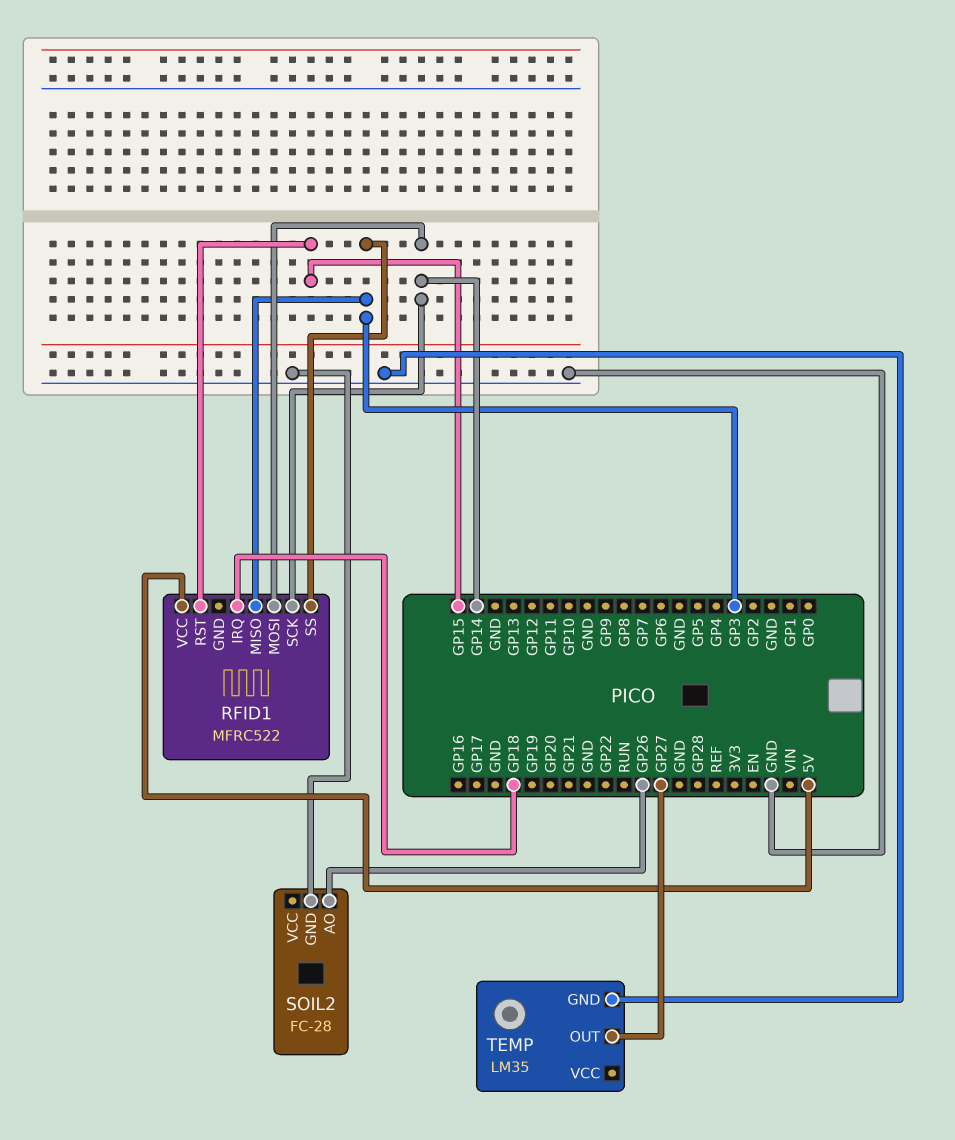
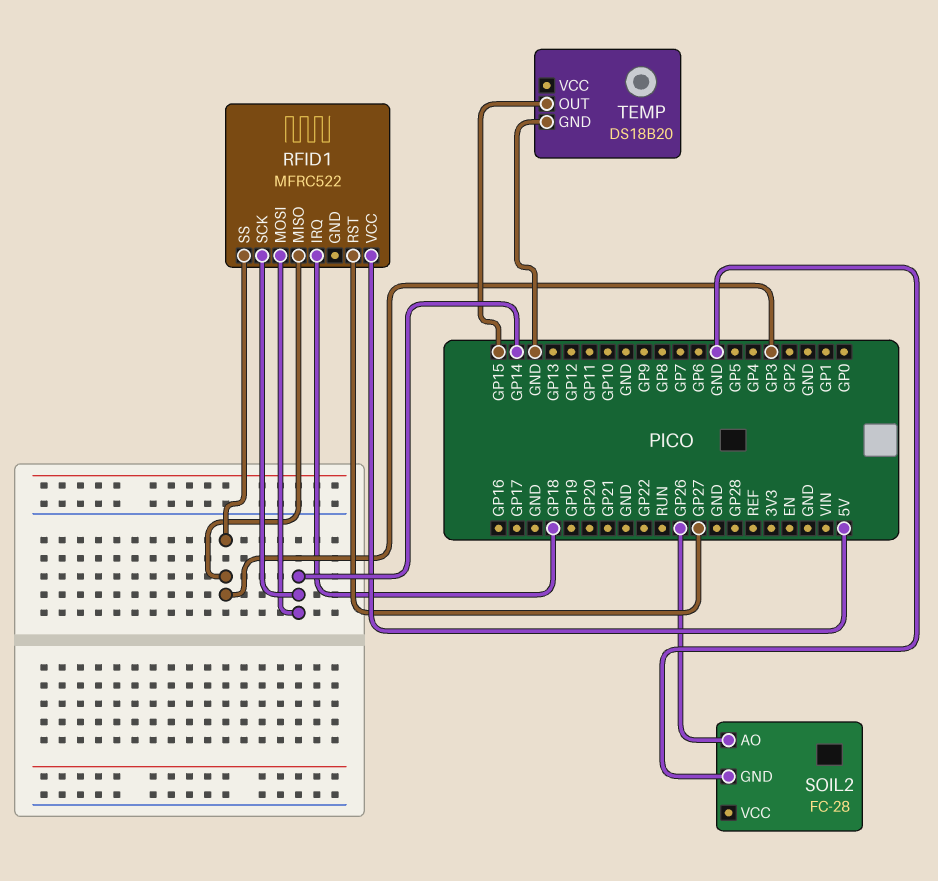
RFID1 pin RST: GP15 -> GP27
TEMP: LM35 -> DS18B20
TEMP pin OUT: GP27 -> GP15

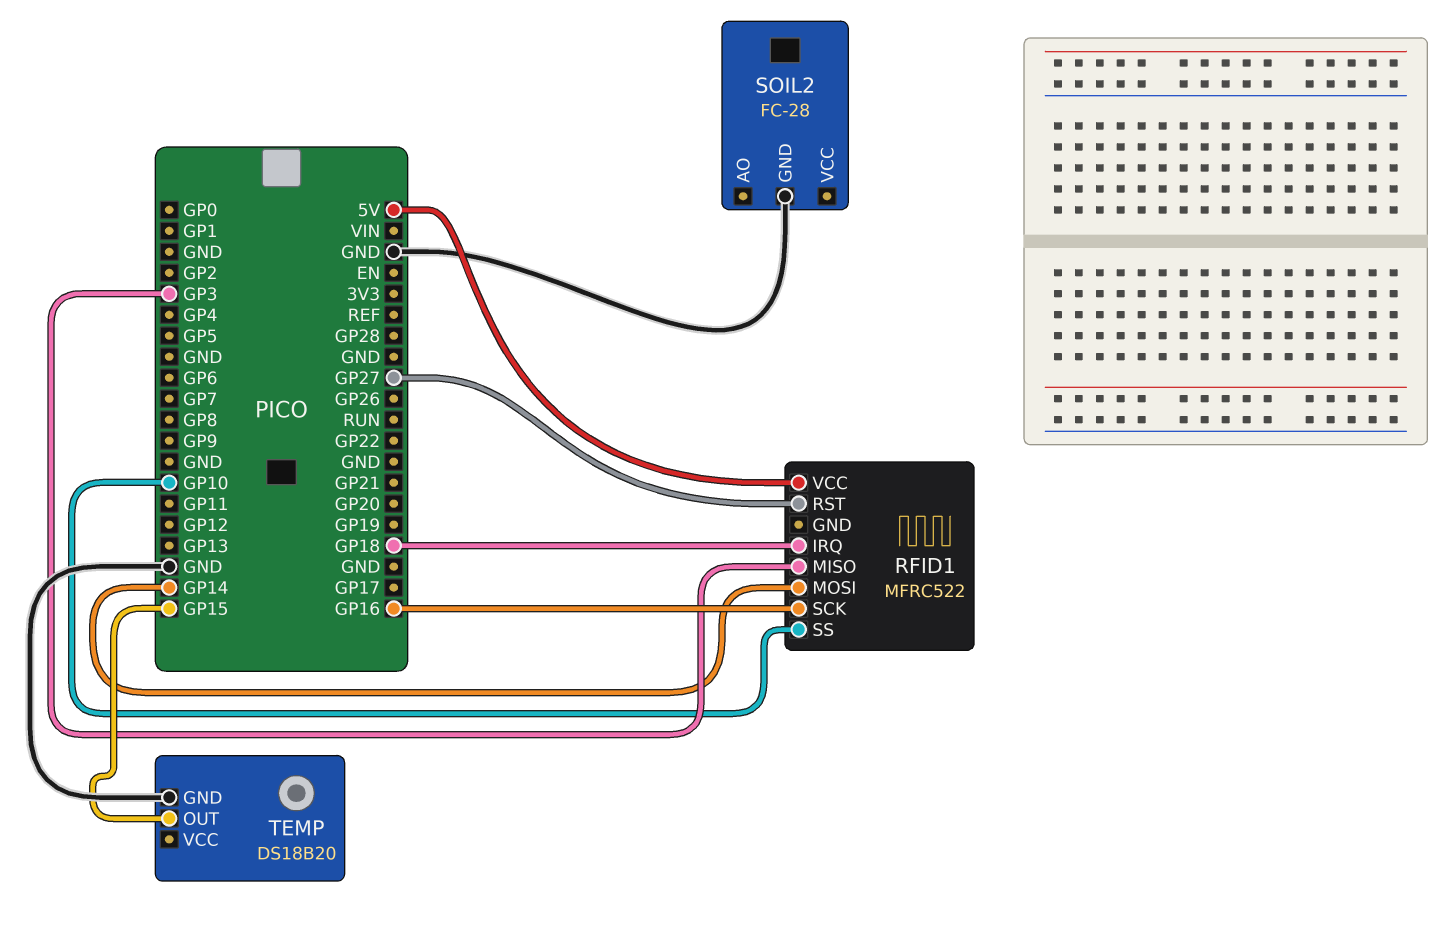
RFID1 pin SCK: GP14 -> GP16
RFID1 pin SS: GP3 -> GP10
SOIL2 pin AO: GP26 -> none

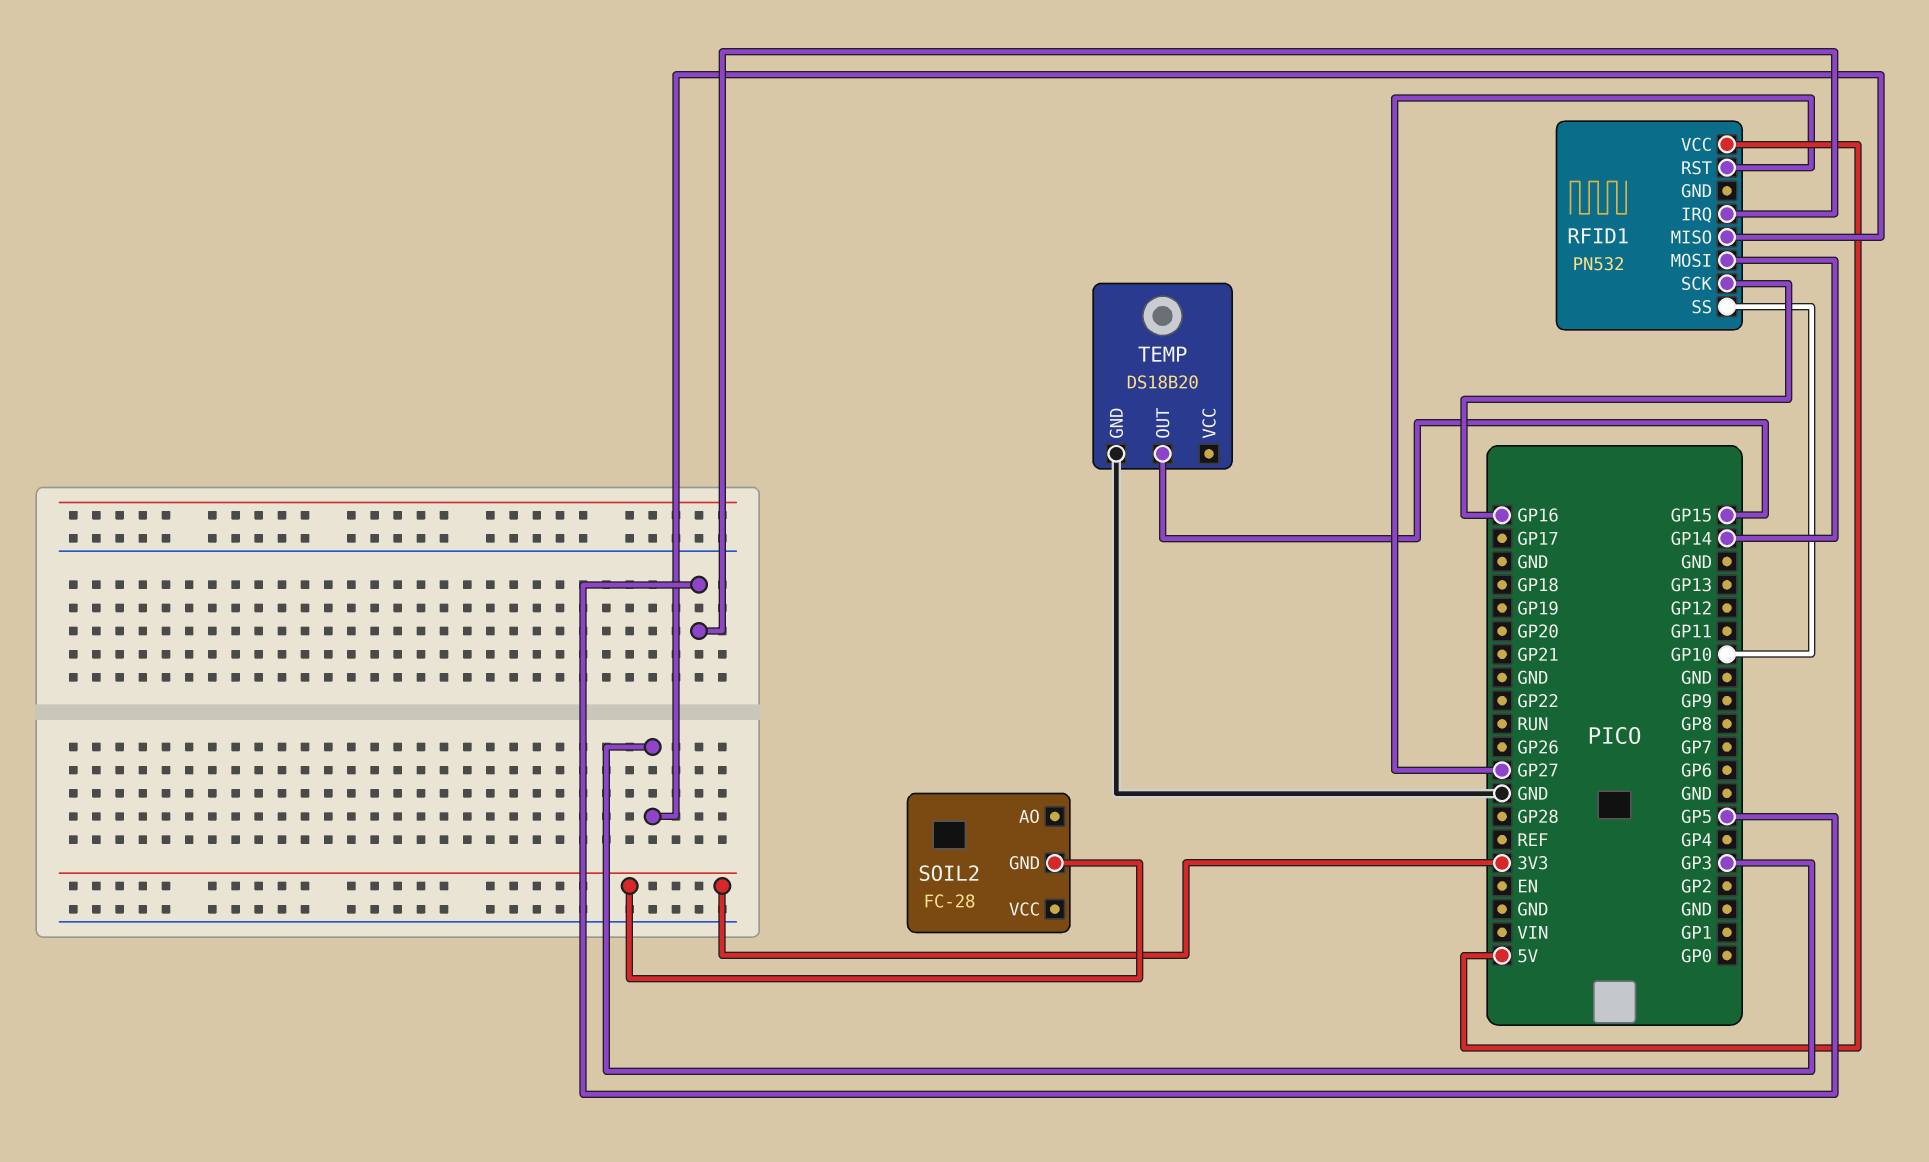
RFID1: MFRC522 -> PN532
RFID1 pin IRQ: GP18 -> GP5
SOIL2 pin GND: GND -> 3V3

